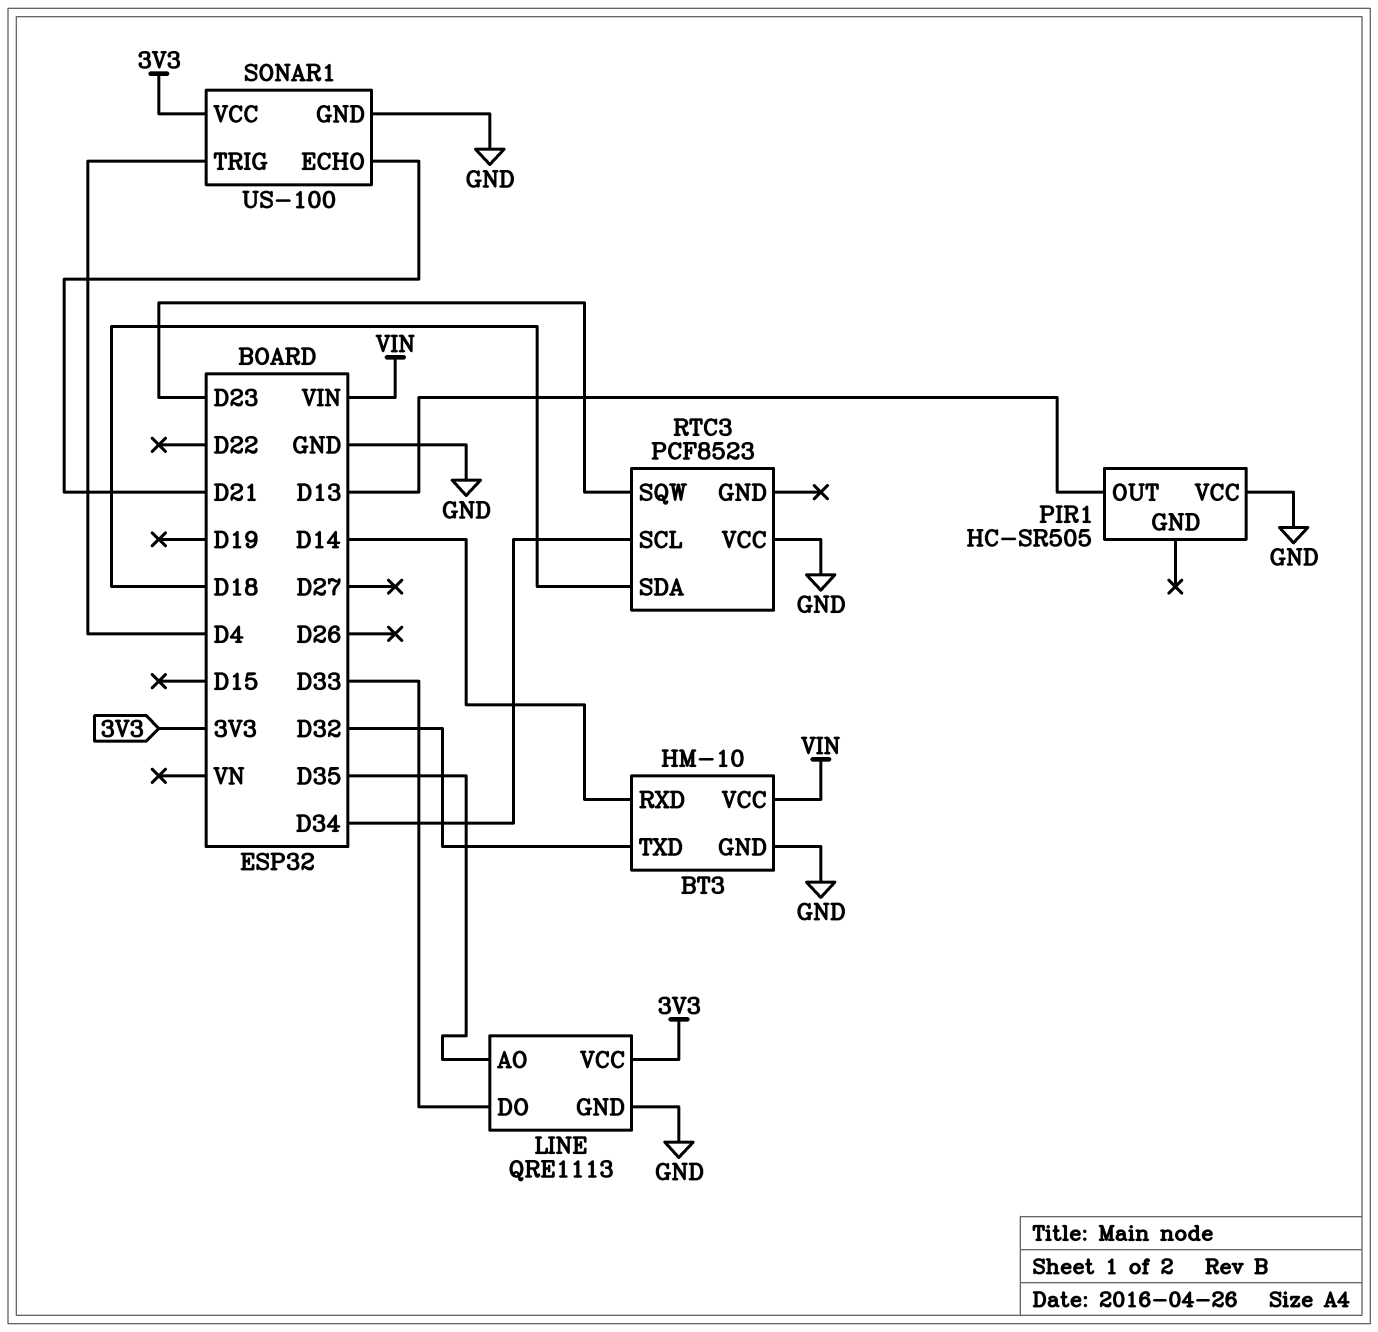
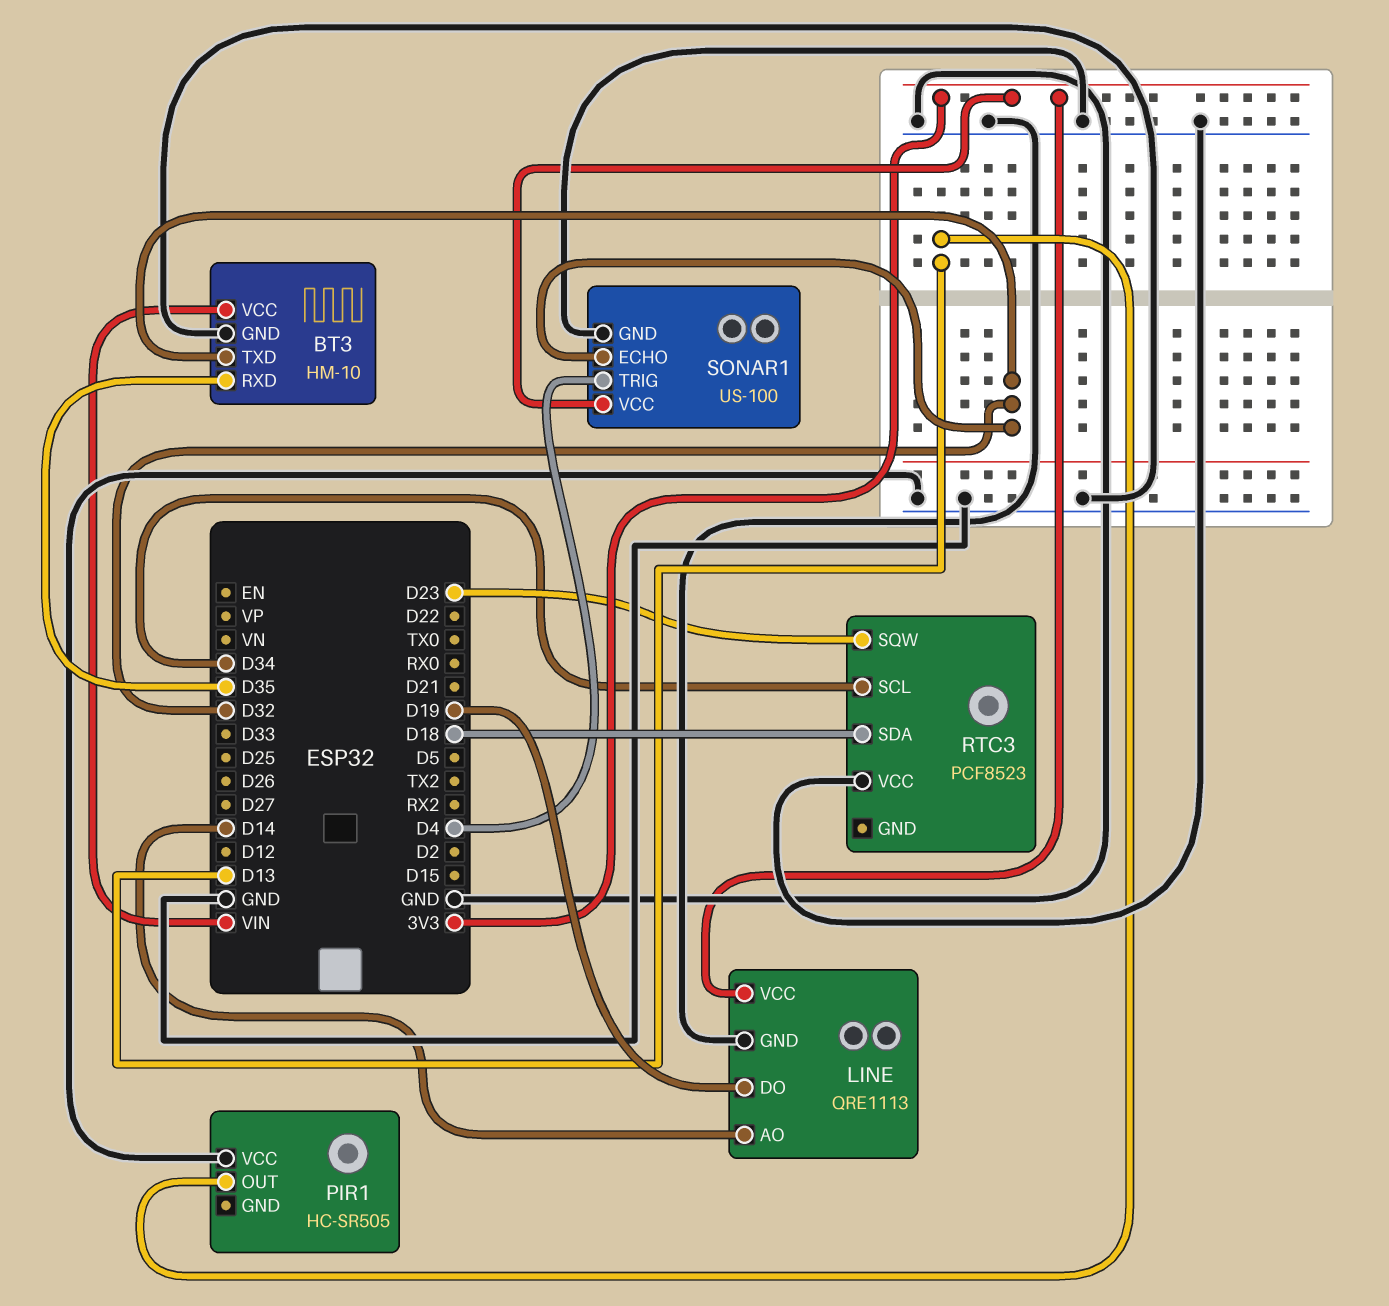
BT3 pin RXD: D14 -> D35
LINE pin AO: D35 -> D14
LINE pin DO: D33 -> D19
SONAR1 pin ECHO: D21 -> D32

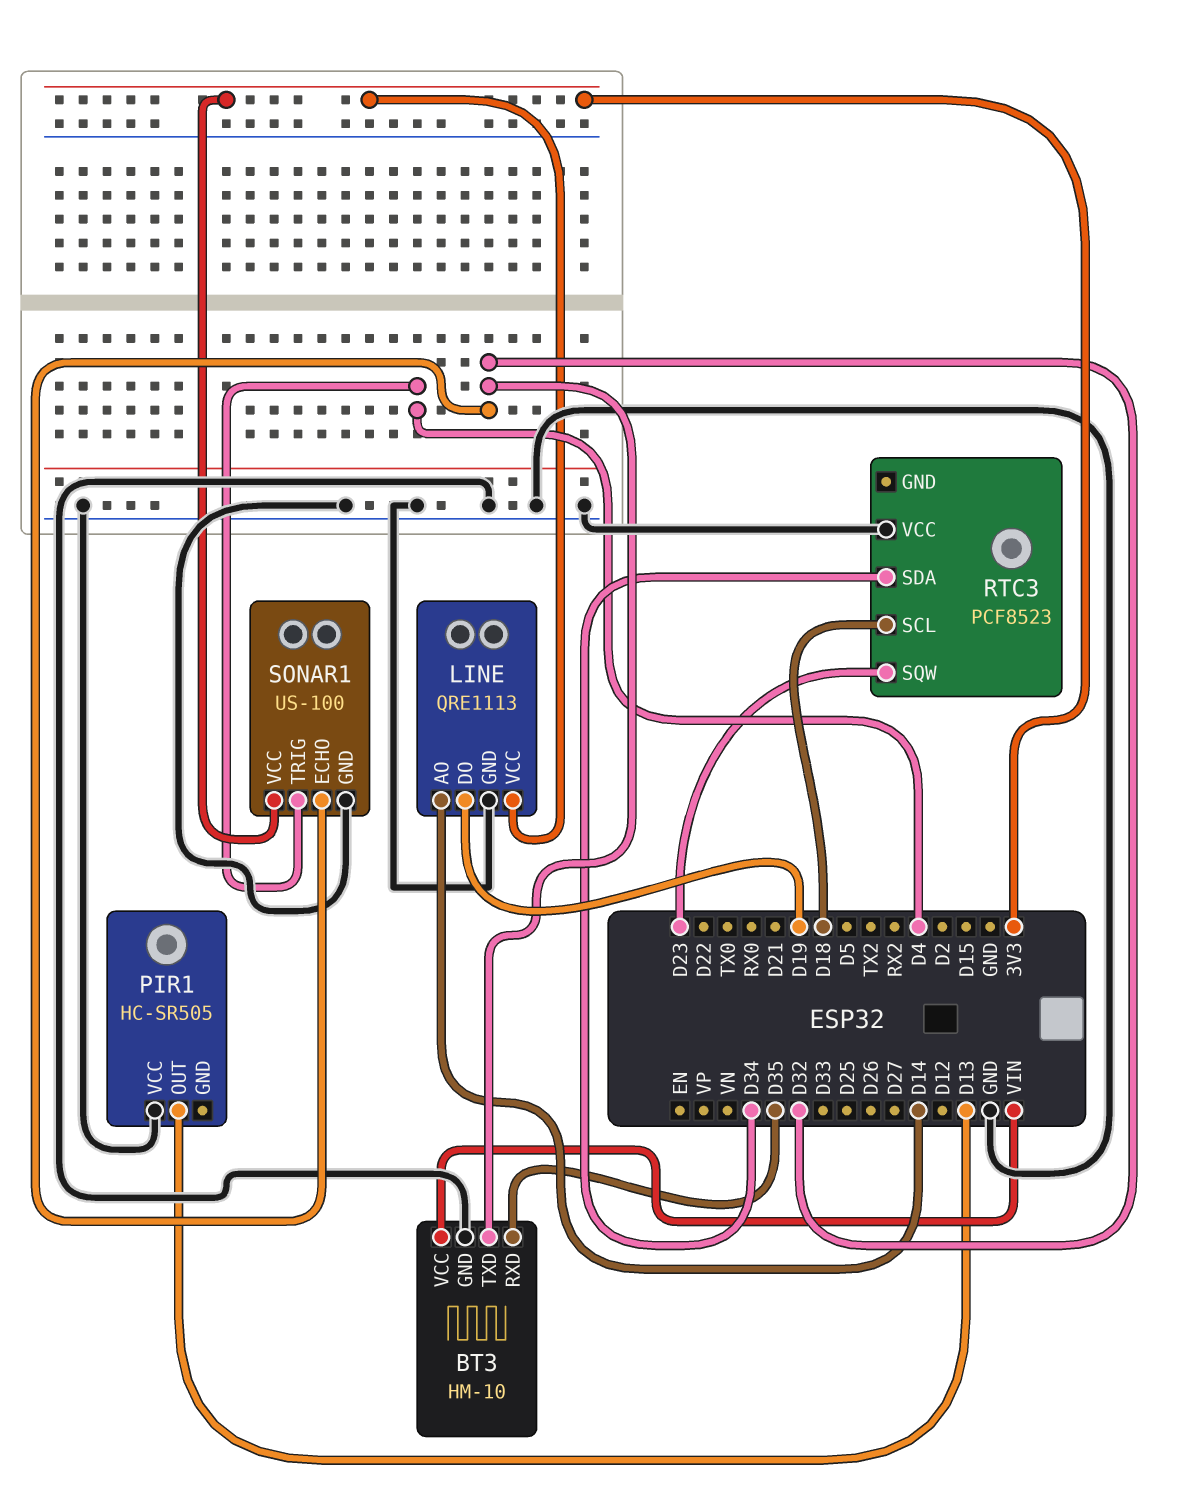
RTC3 pin SCL: D34 -> D18
RTC3 pin SDA: D18 -> D34

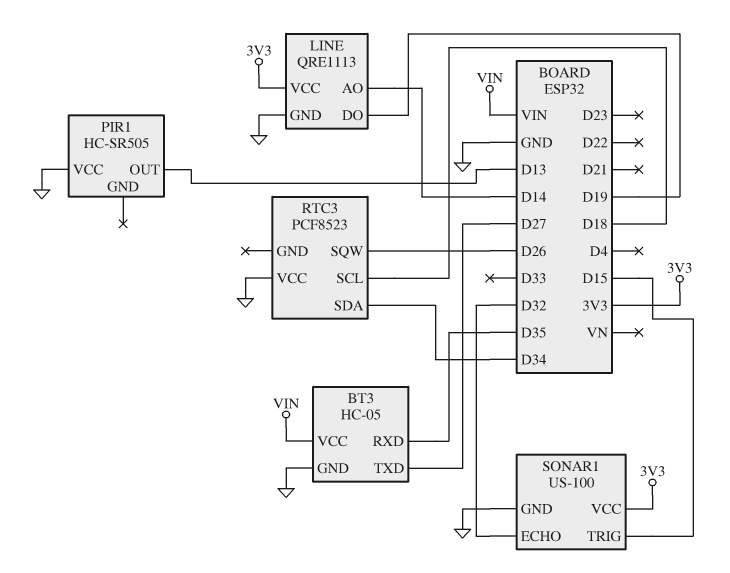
BT3: HM-10 -> HC-05
BT3 pin TXD: D32 -> D27
RTC3 pin SQW: D23 -> D26
SONAR1 pin TRIG: D4 -> D15

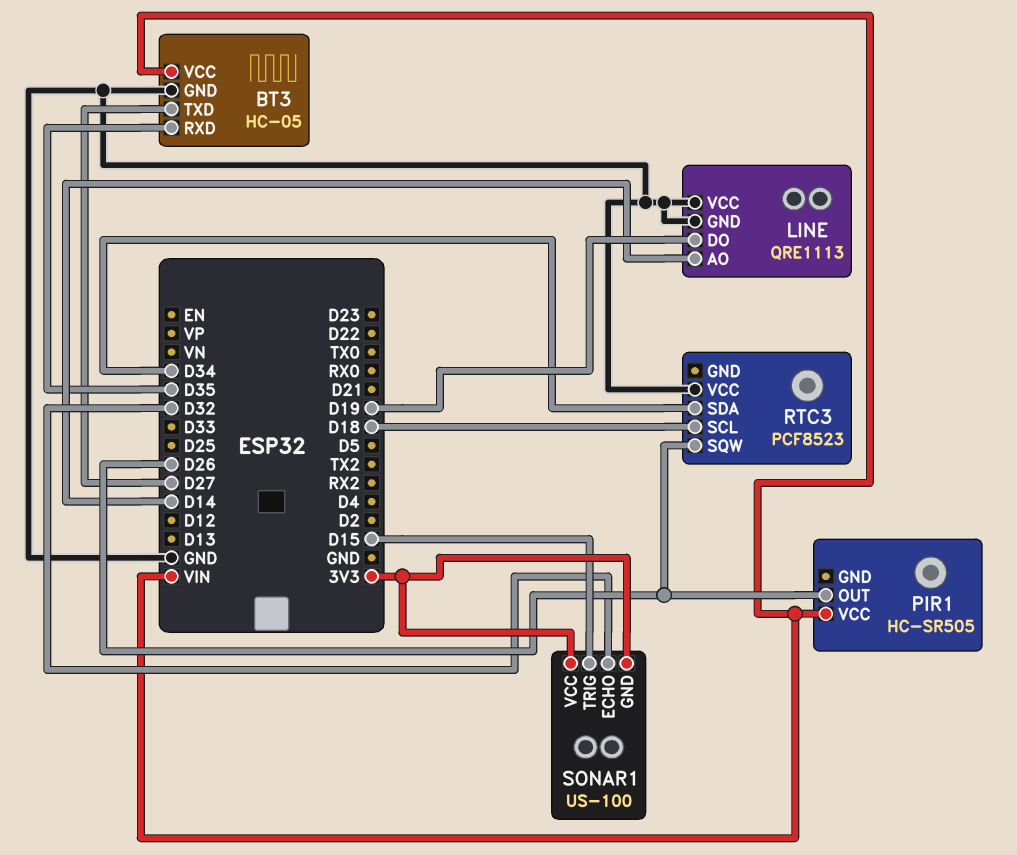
LINE pin VCC: 3V3 -> GND
PIR1 pin OUT: D13 -> D26
PIR1 pin VCC: GND -> VIN
SONAR1 pin GND: GND -> 3V3

